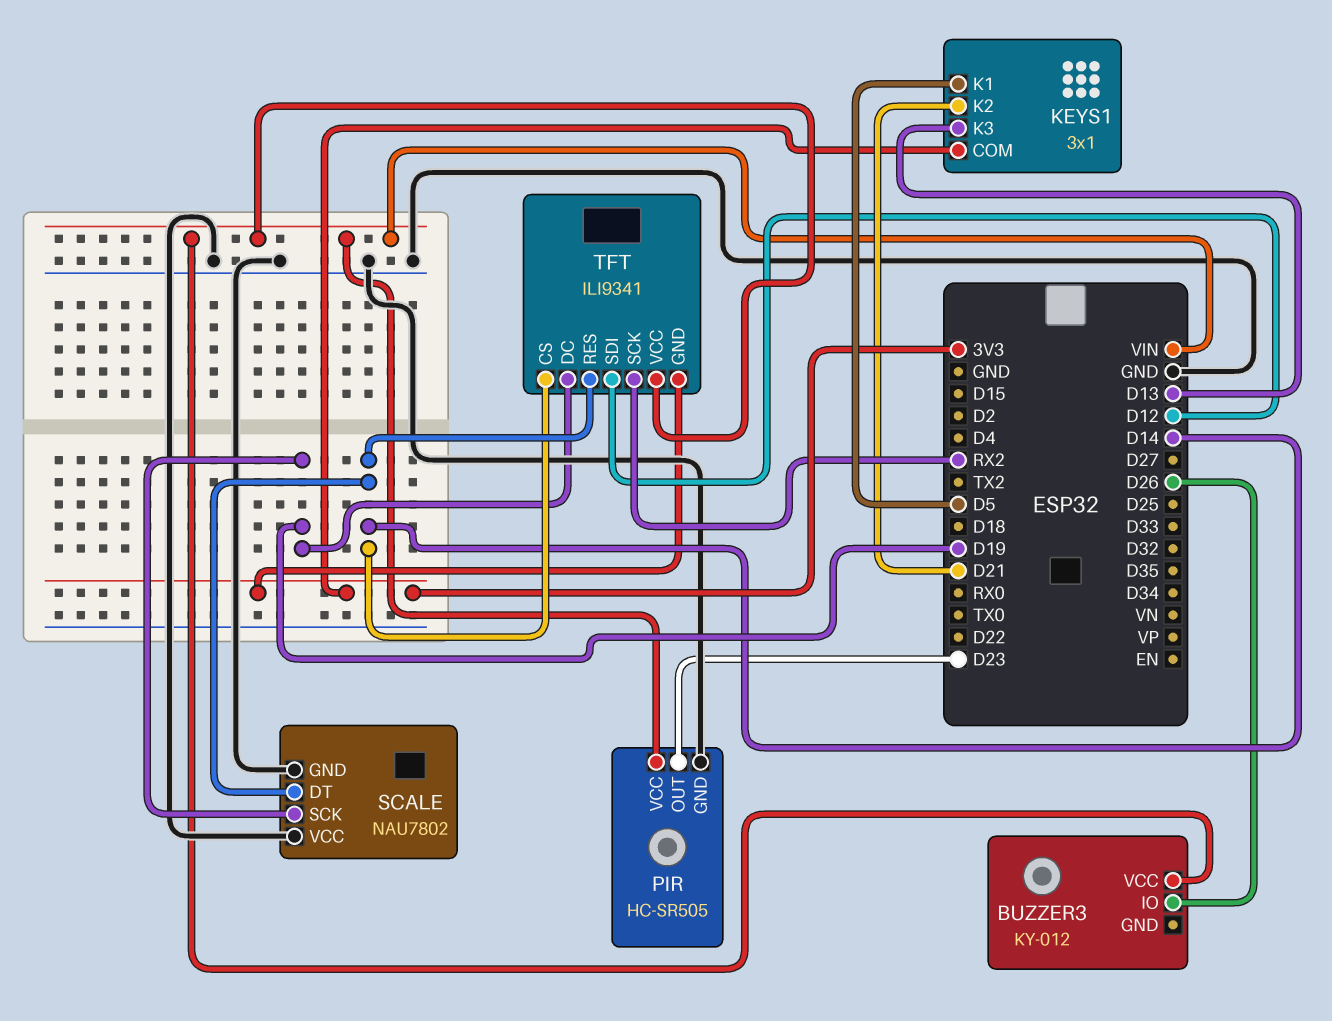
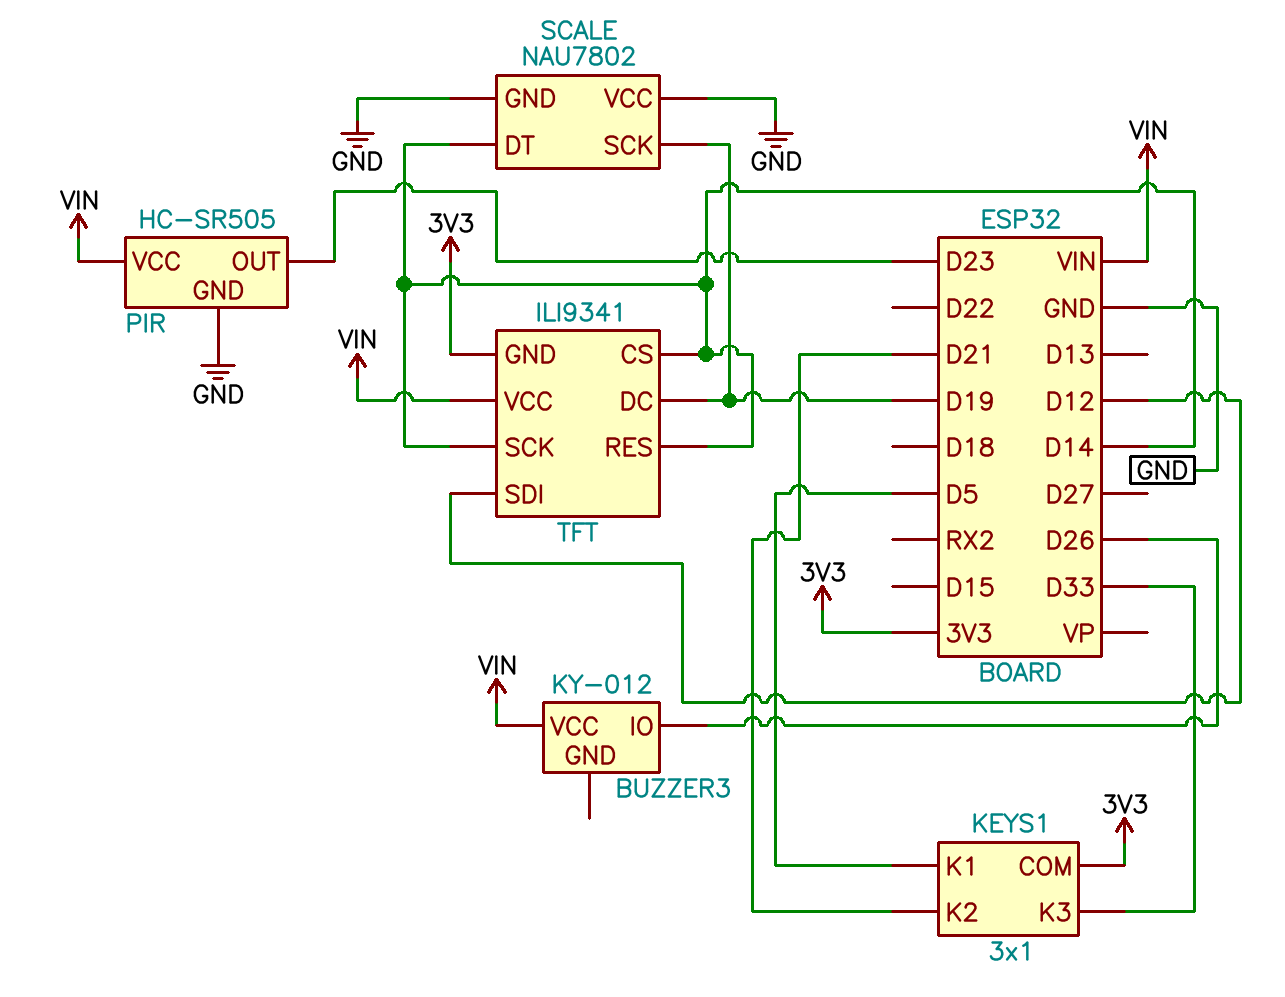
KEYS1 pin K3: D13 -> D33
TFT pin SCK: RX2 -> D14

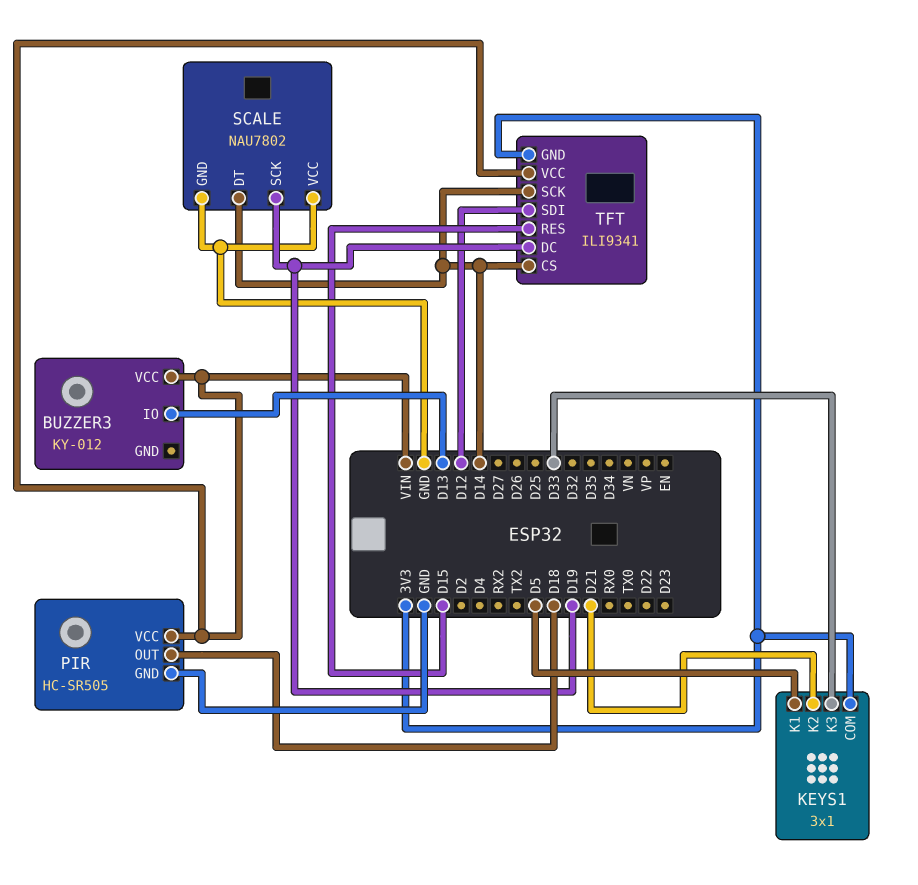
BUZZER3 pin IO: D26 -> D13
PIR pin OUT: D23 -> D18
TFT pin RES: D14 -> D15

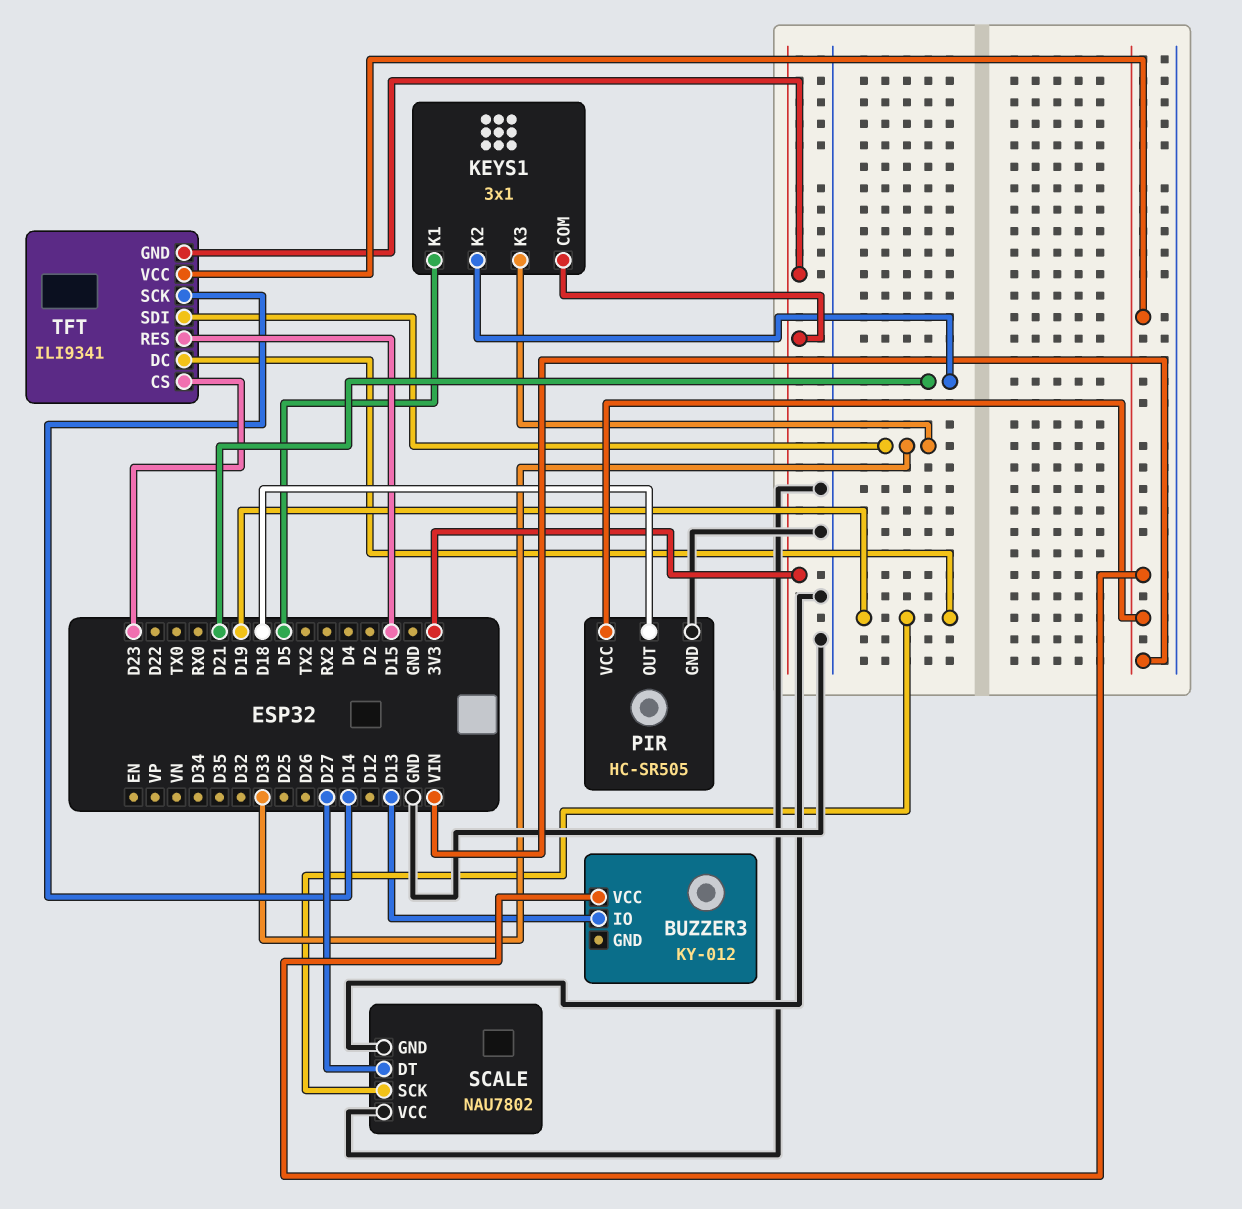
SCALE pin DT: D14 -> D27
TFT pin CS: D14 -> D23
TFT pin SDI: D12 -> D33

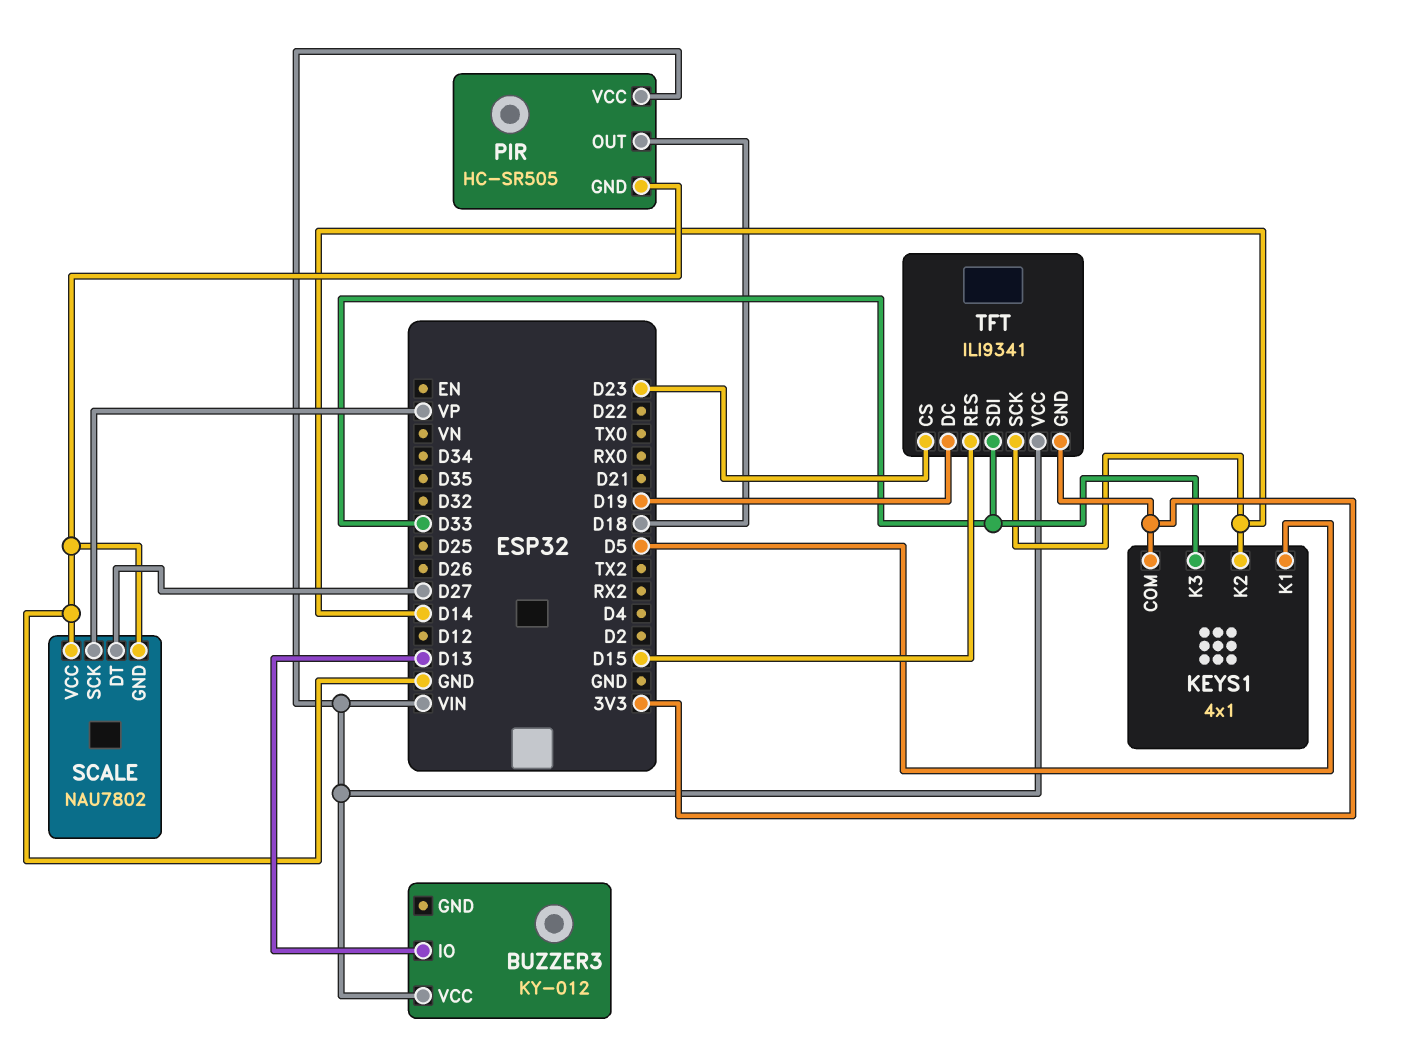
KEYS1: 3x1 -> 4x1
KEYS1 pin K2: D21 -> D14
SCALE pin SCK: D19 -> VP

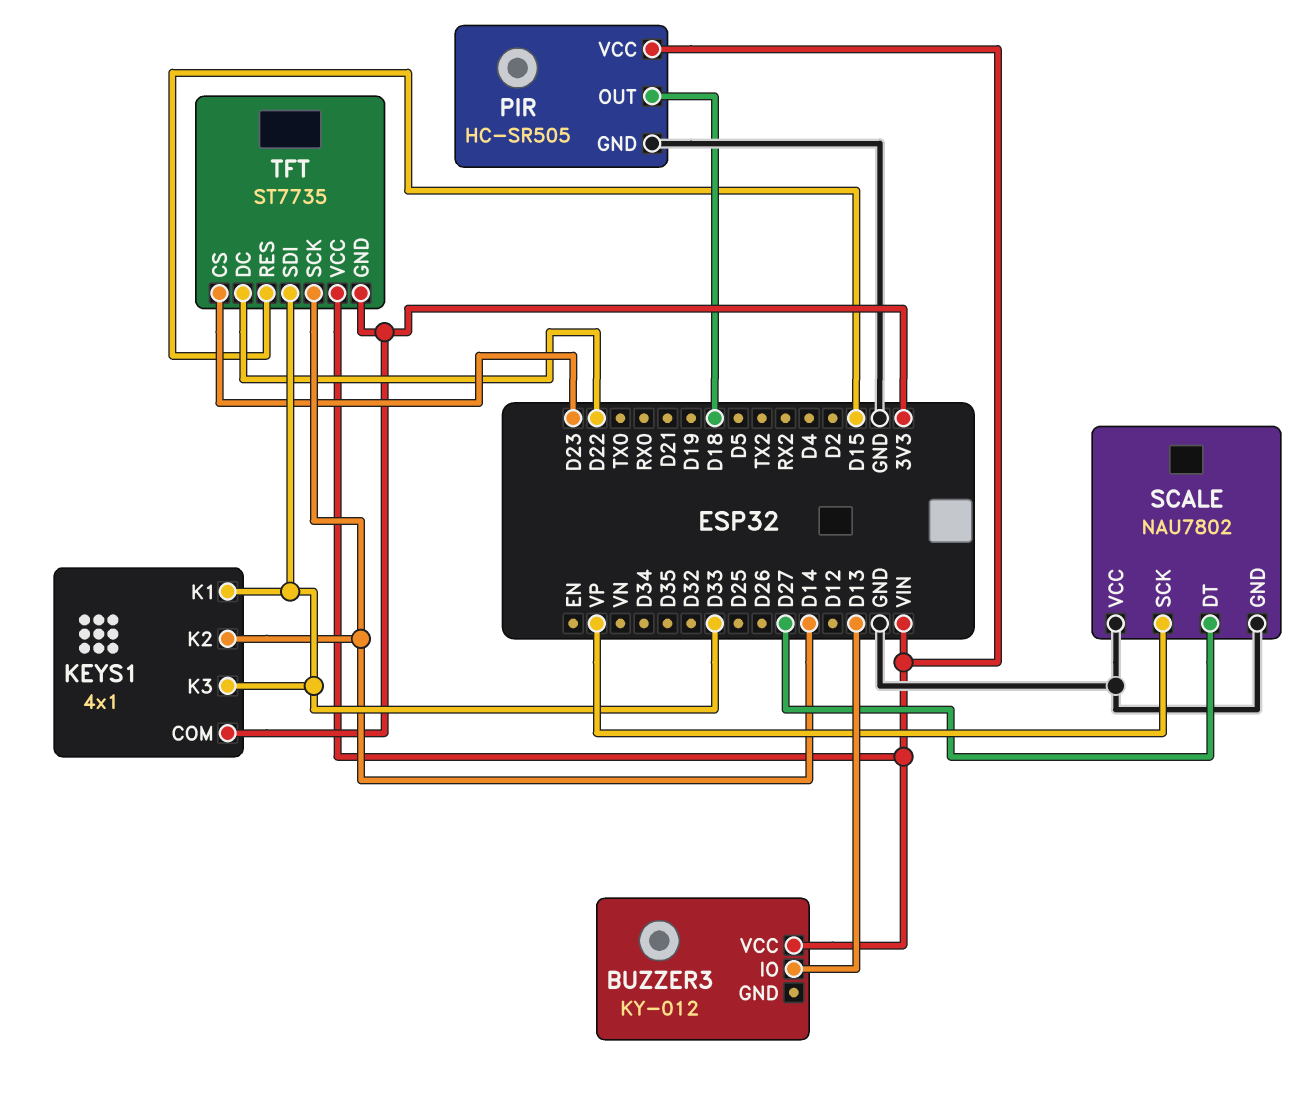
KEYS1 pin K1: D5 -> D33
TFT: ILI9341 -> ST7735
TFT pin DC: D19 -> D22

